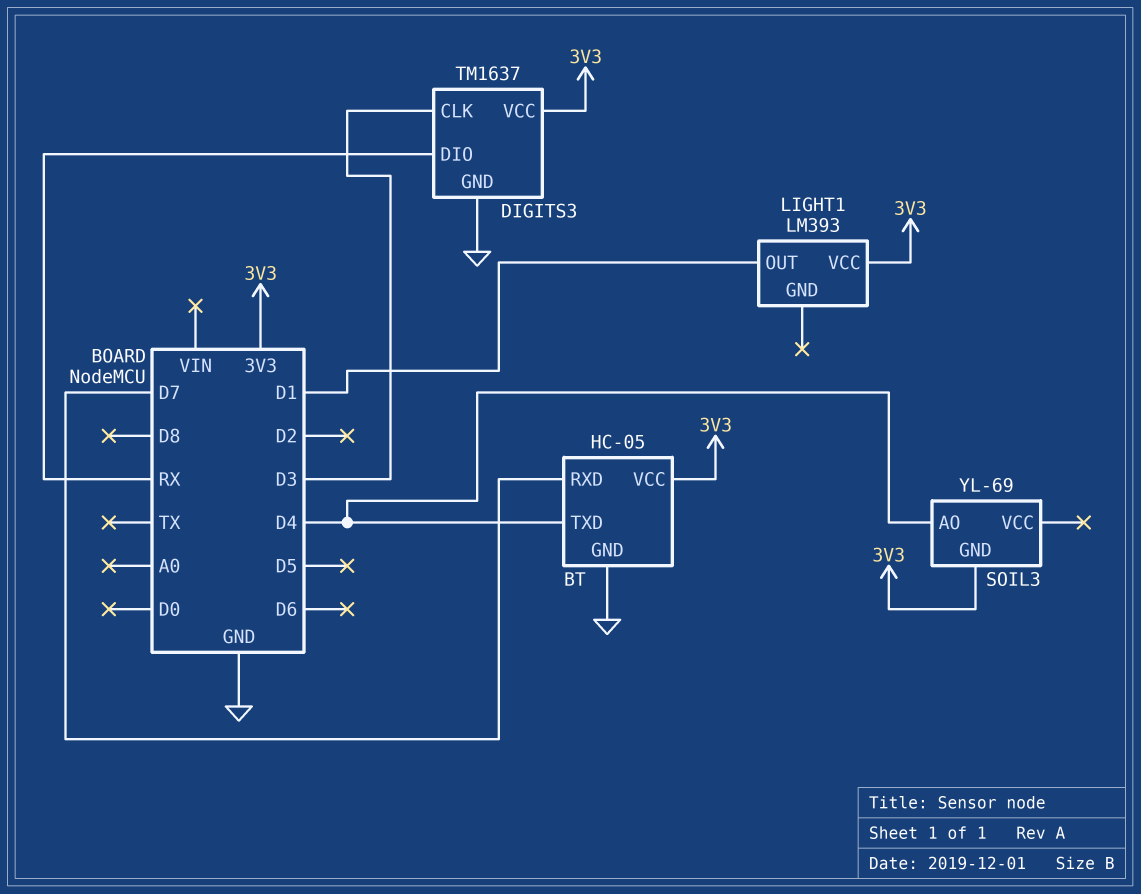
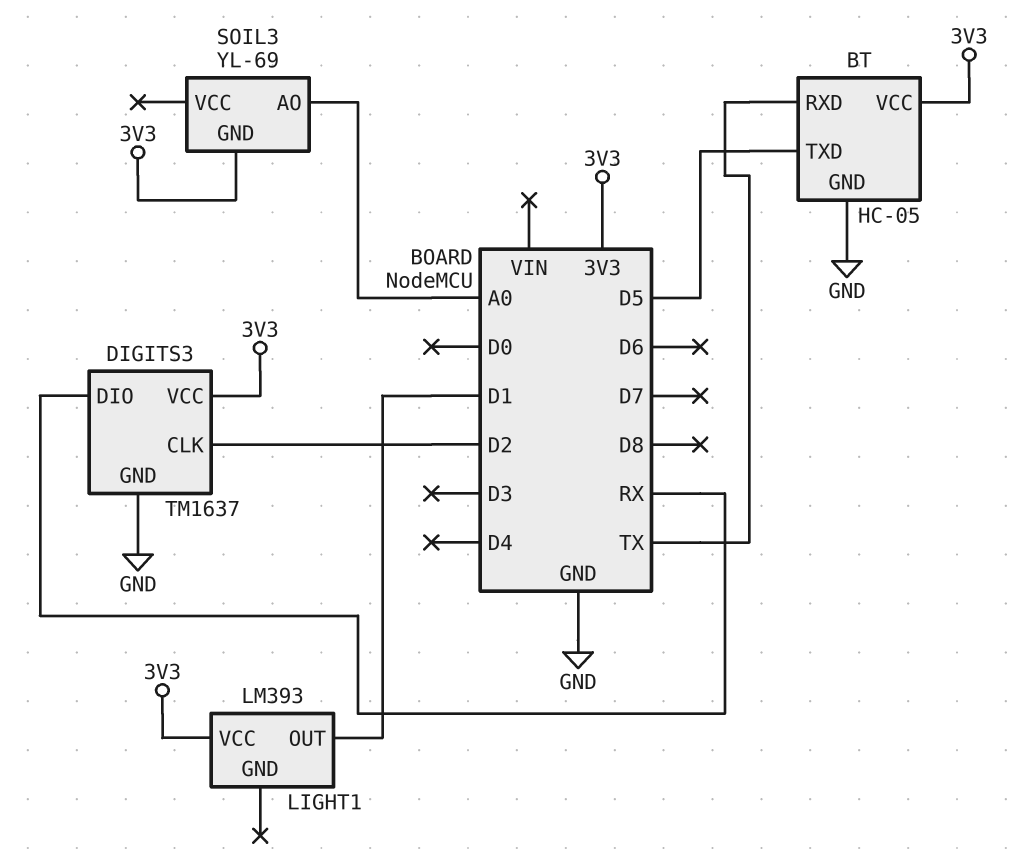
BT pin RXD: D7 -> TX
BT pin TXD: D4 -> D5
DIGITS3 pin CLK: D3 -> D2
SOIL3 pin AO: D4 -> A0

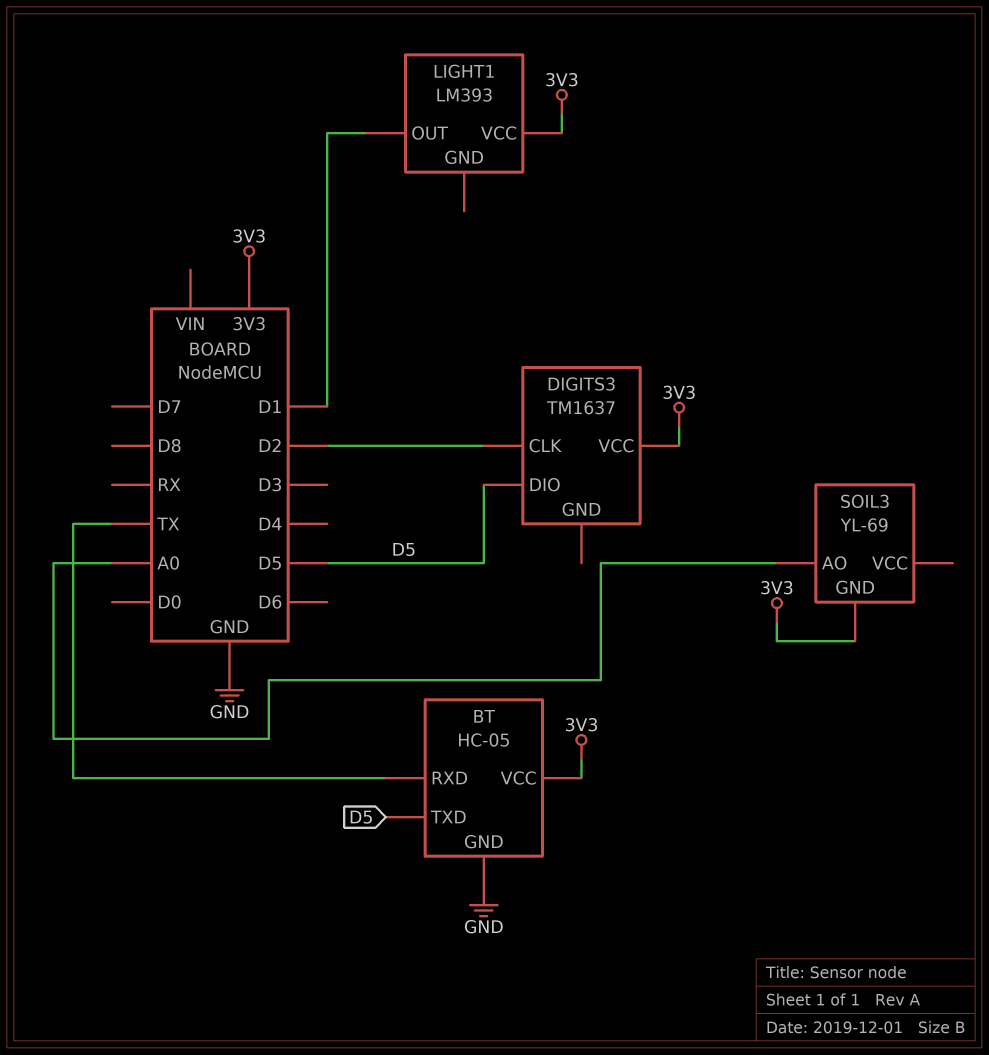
DIGITS3 pin DIO: RX -> D5
DIGITS3 pin GND: GND -> none

